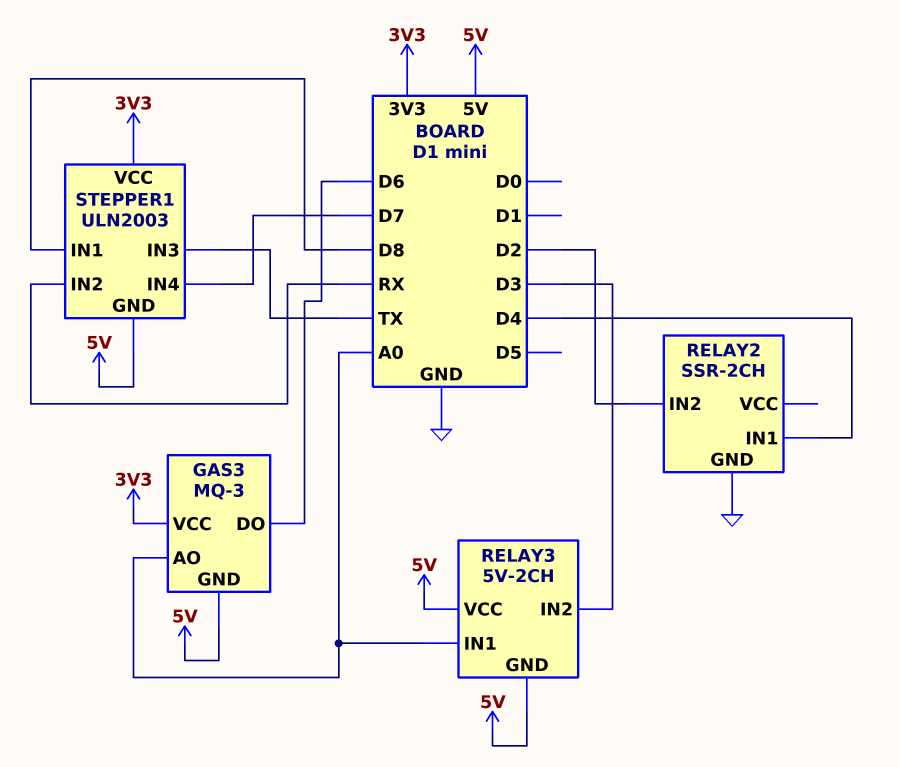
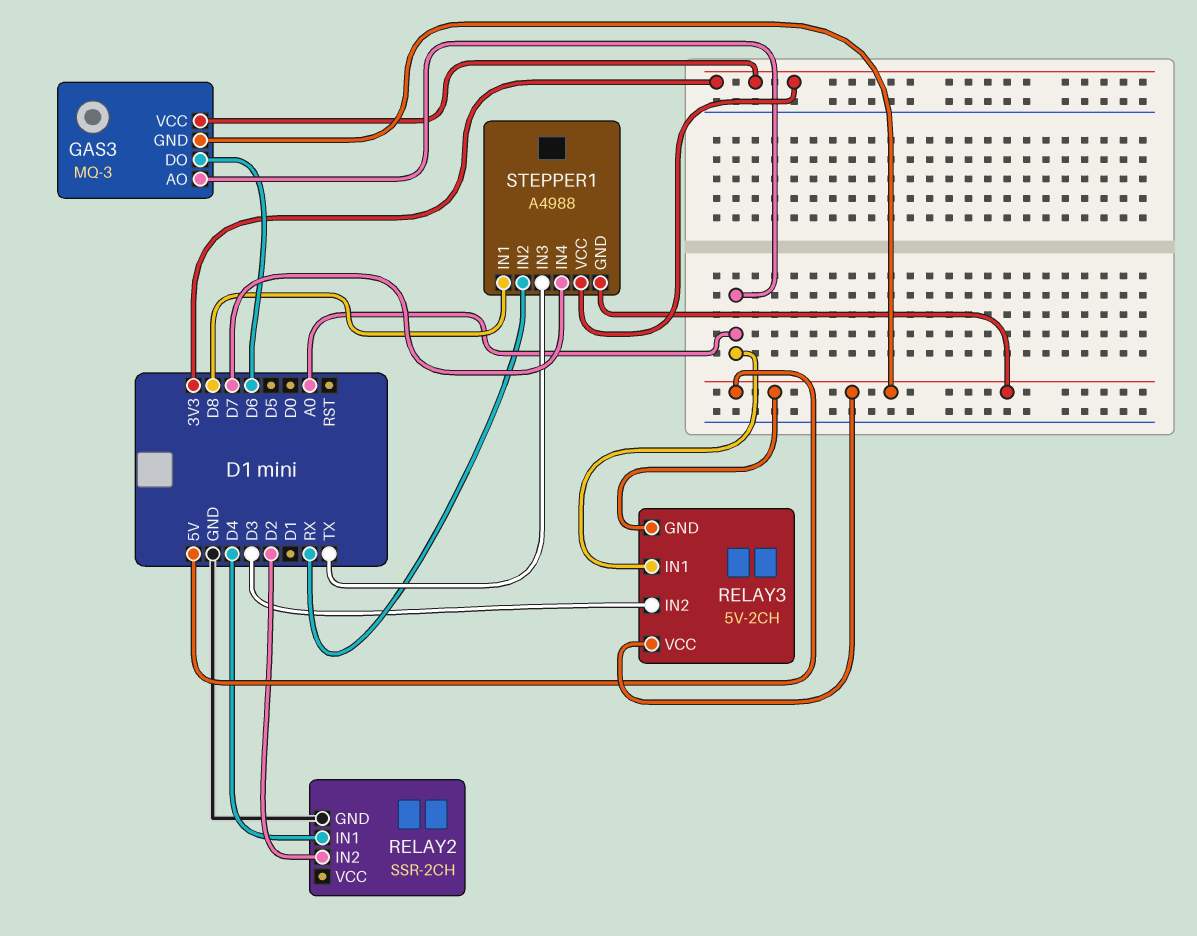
STEPPER1: ULN2003 -> A4988

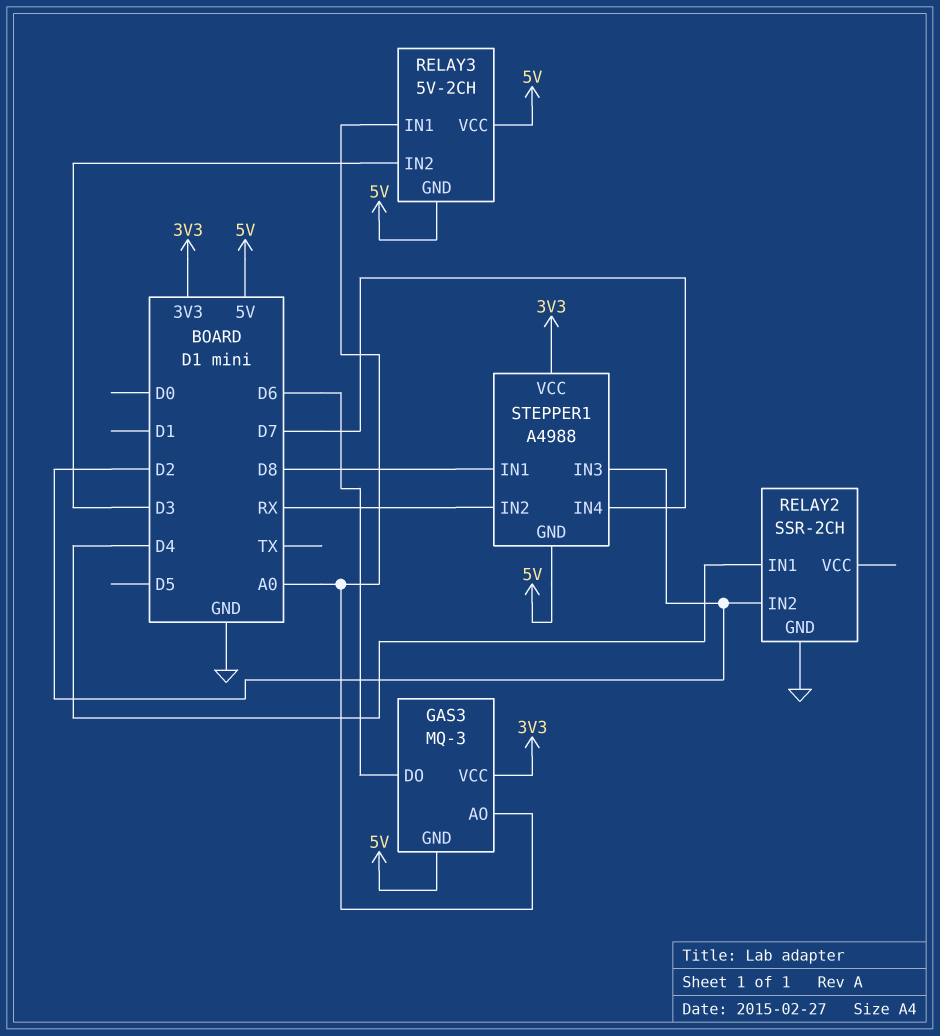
STEPPER1 pin IN3: TX -> D2

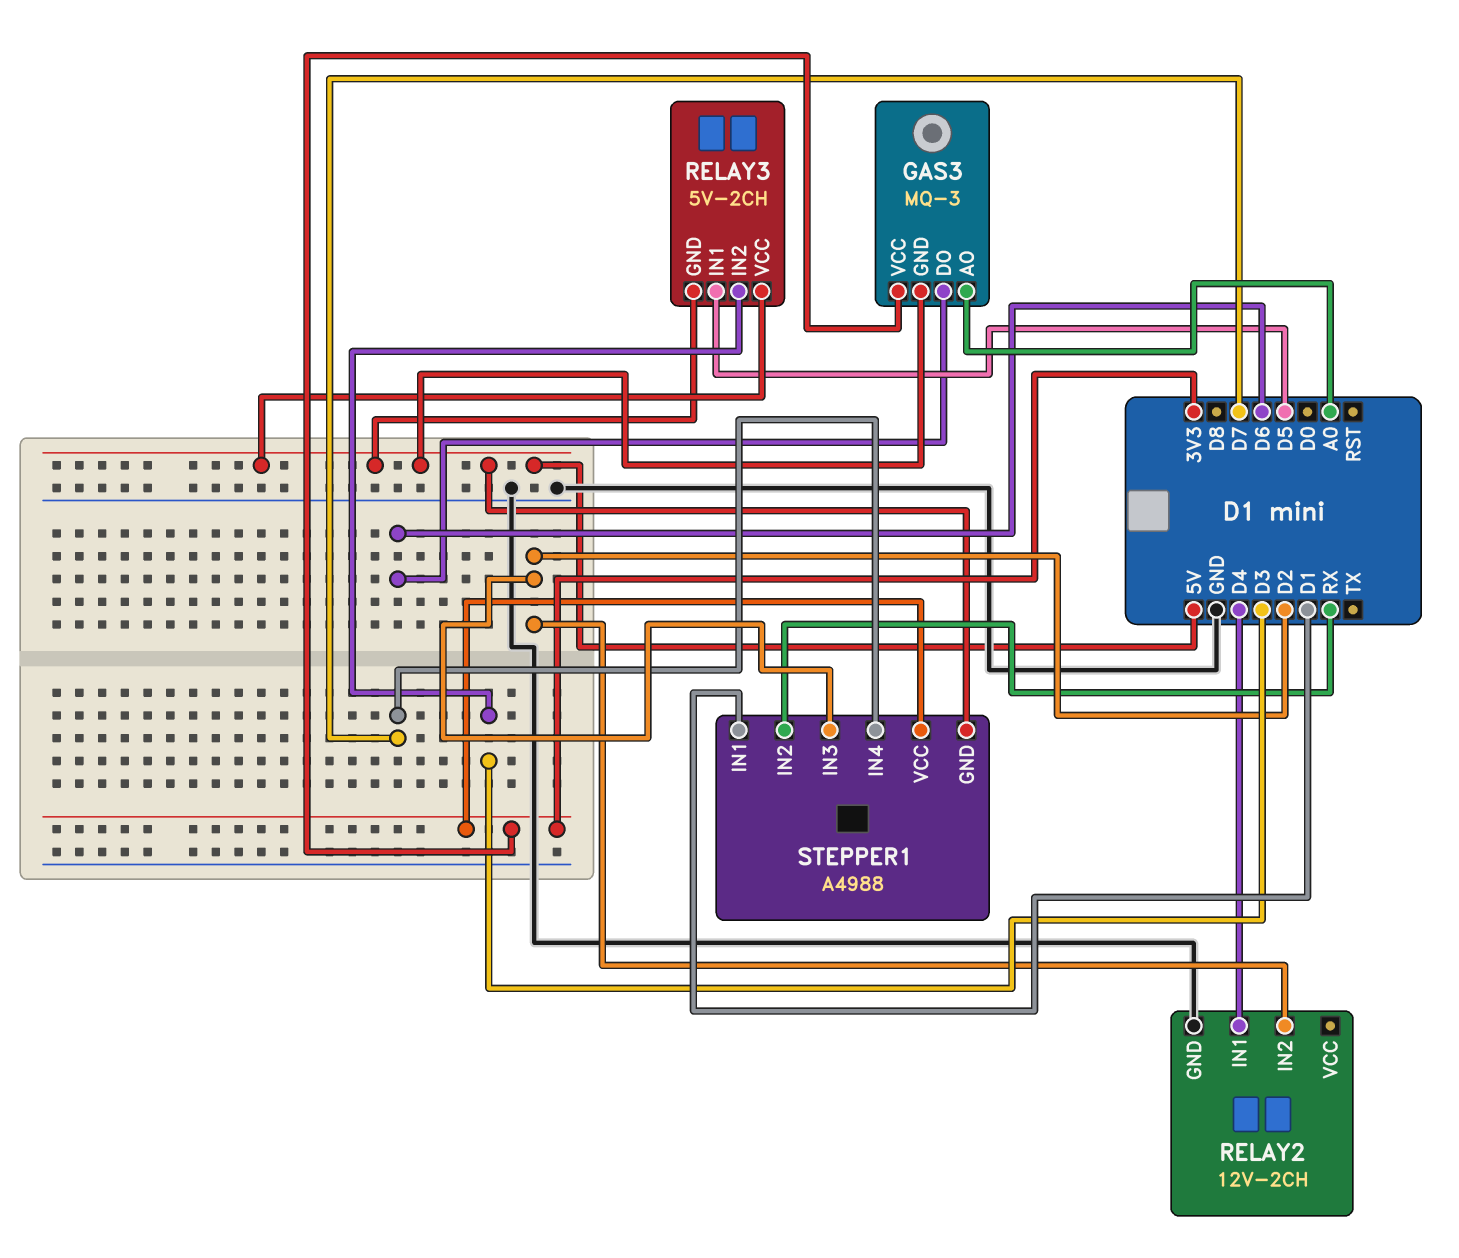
RELAY2: SSR-2CH -> 12V-2CH
RELAY3 pin IN1: A0 -> D5
STEPPER1 pin IN1: D8 -> D1

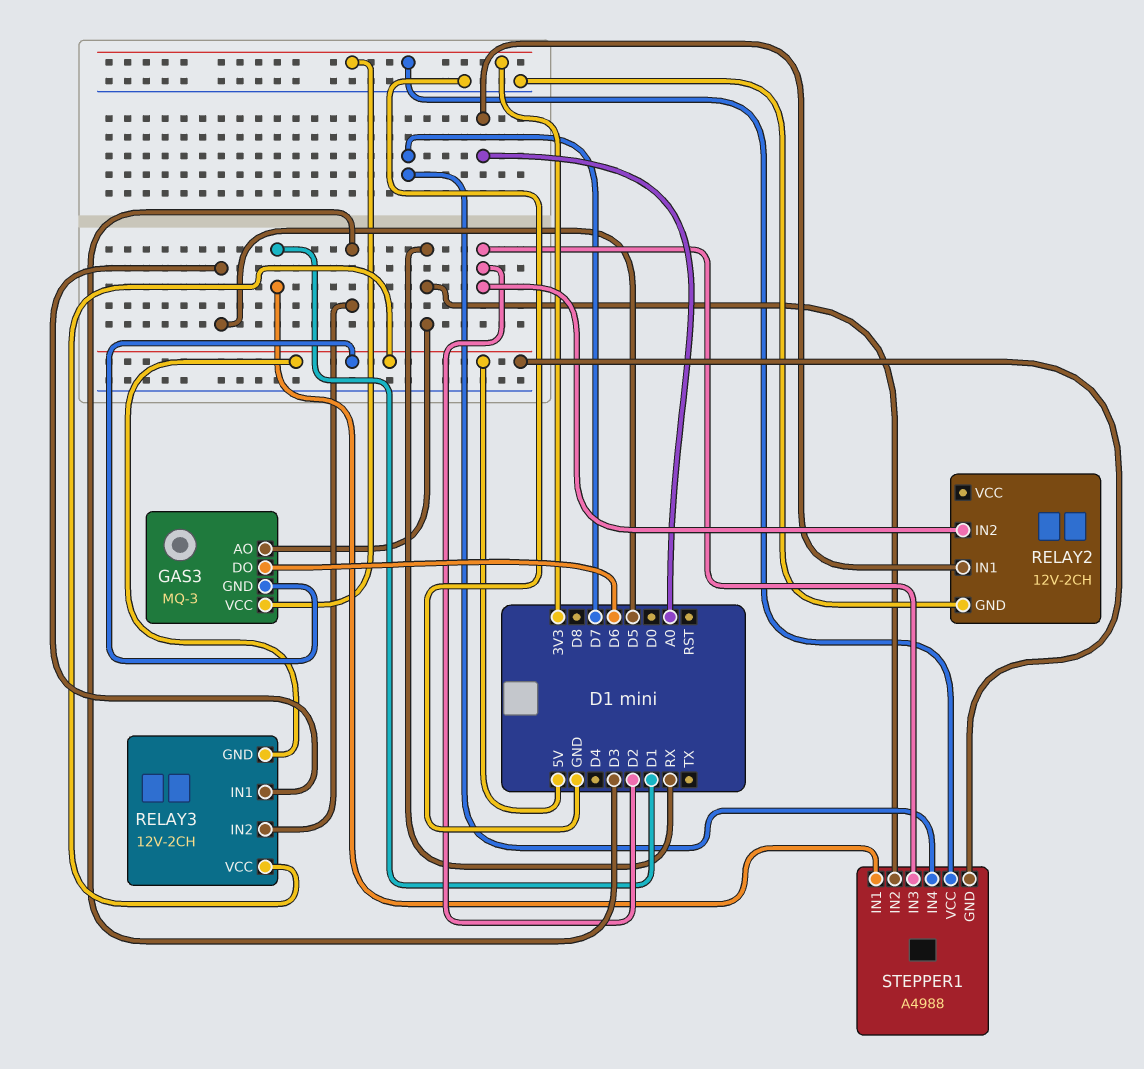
GAS3 pin AO: A0 -> RX
RELAY2 pin IN1: D4 -> A0
RELAY3: 5V-2CH -> 12V-2CH

